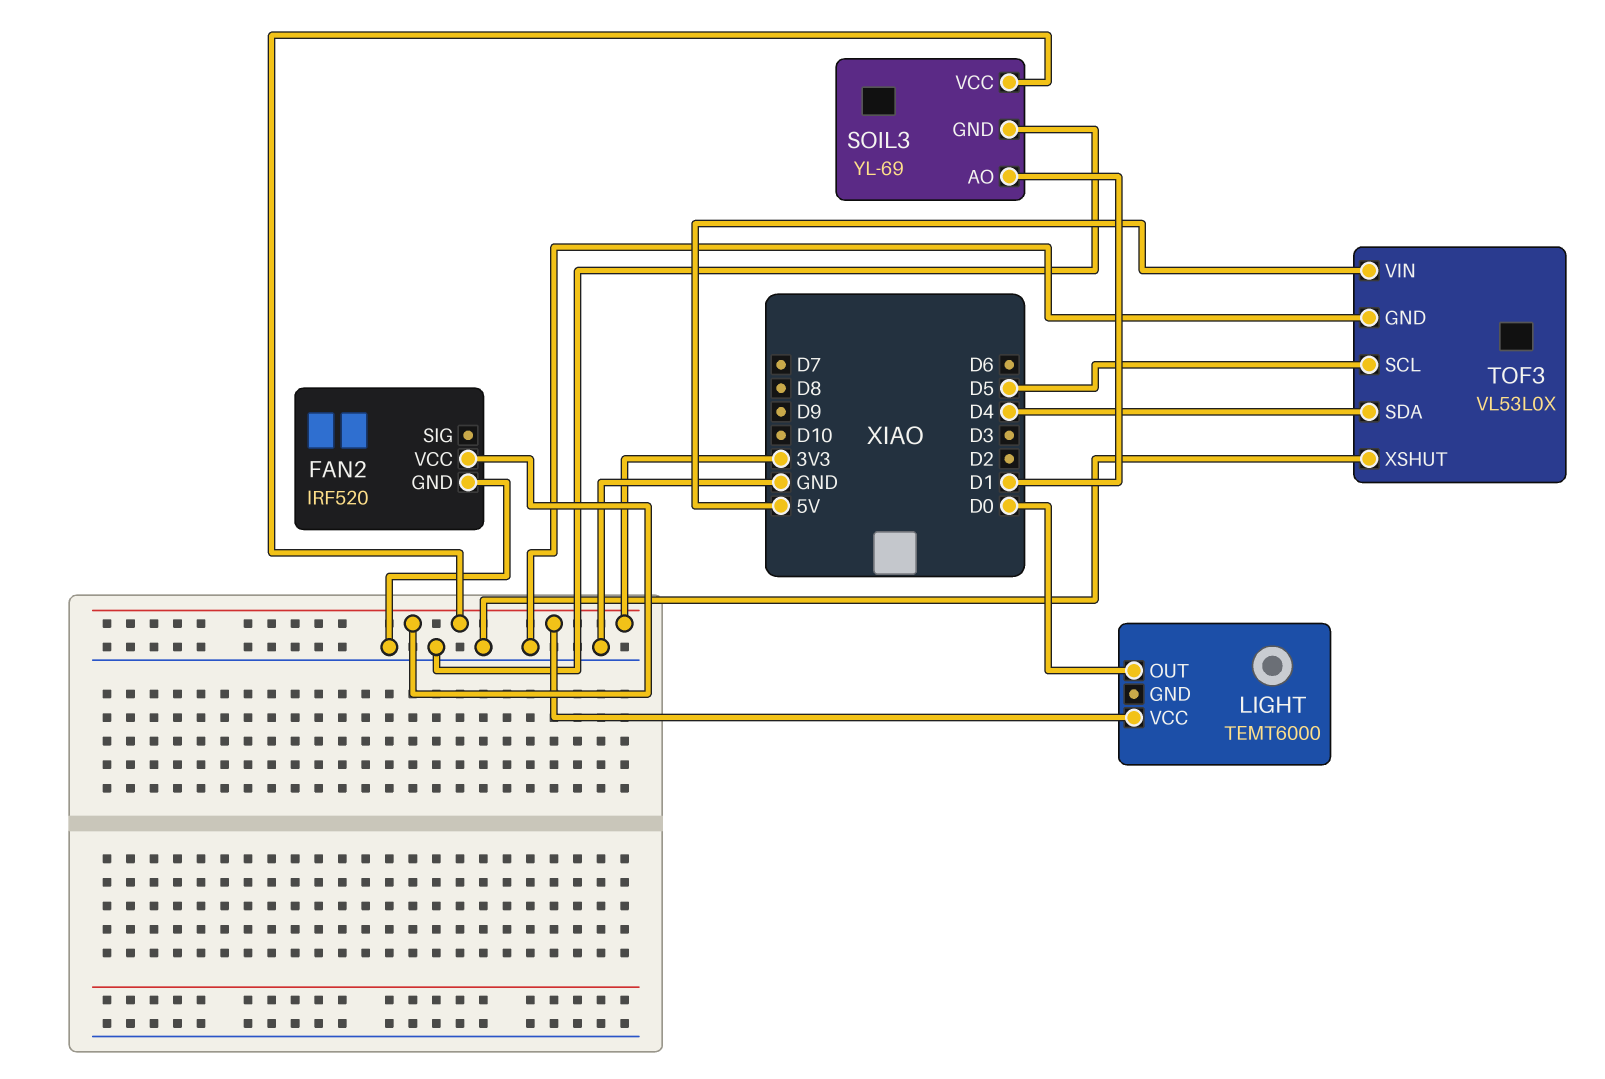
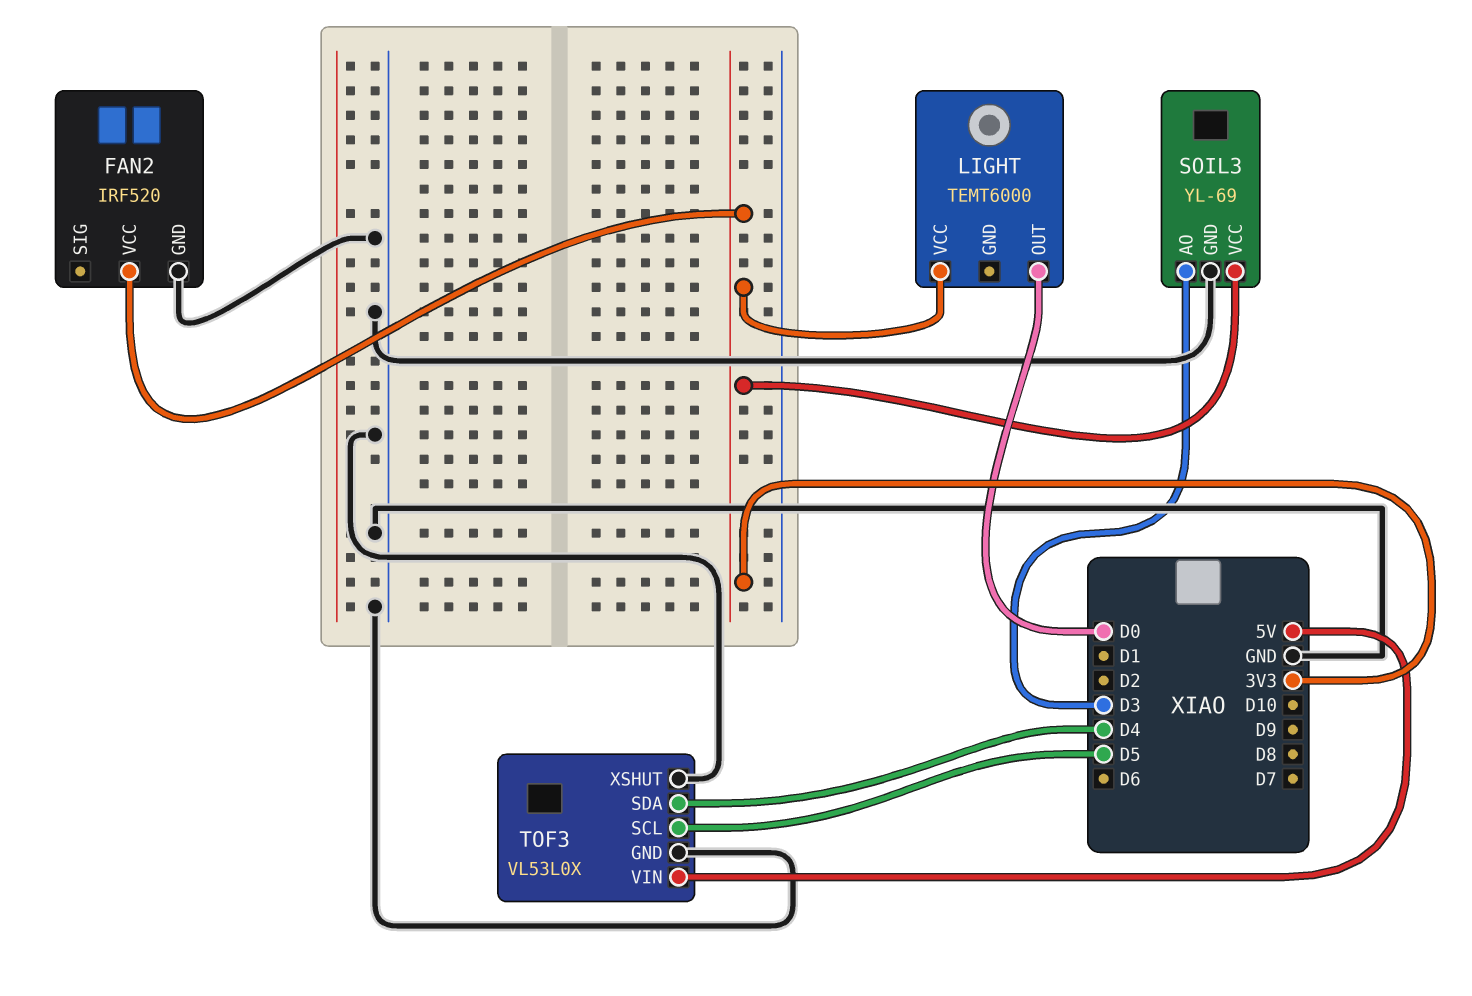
SOIL3 pin AO: D1 -> D3

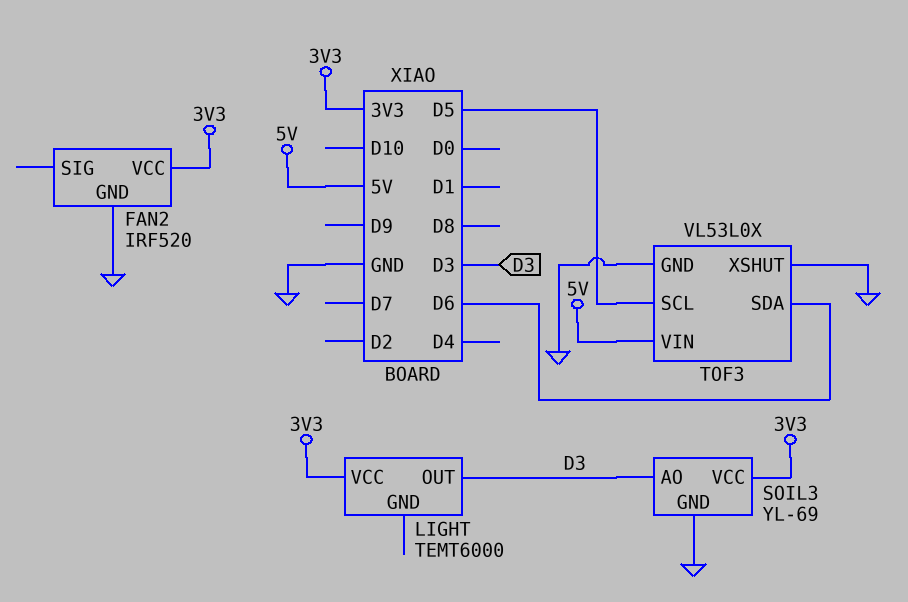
LIGHT pin OUT: D0 -> D3
TOF3 pin SDA: D4 -> D6

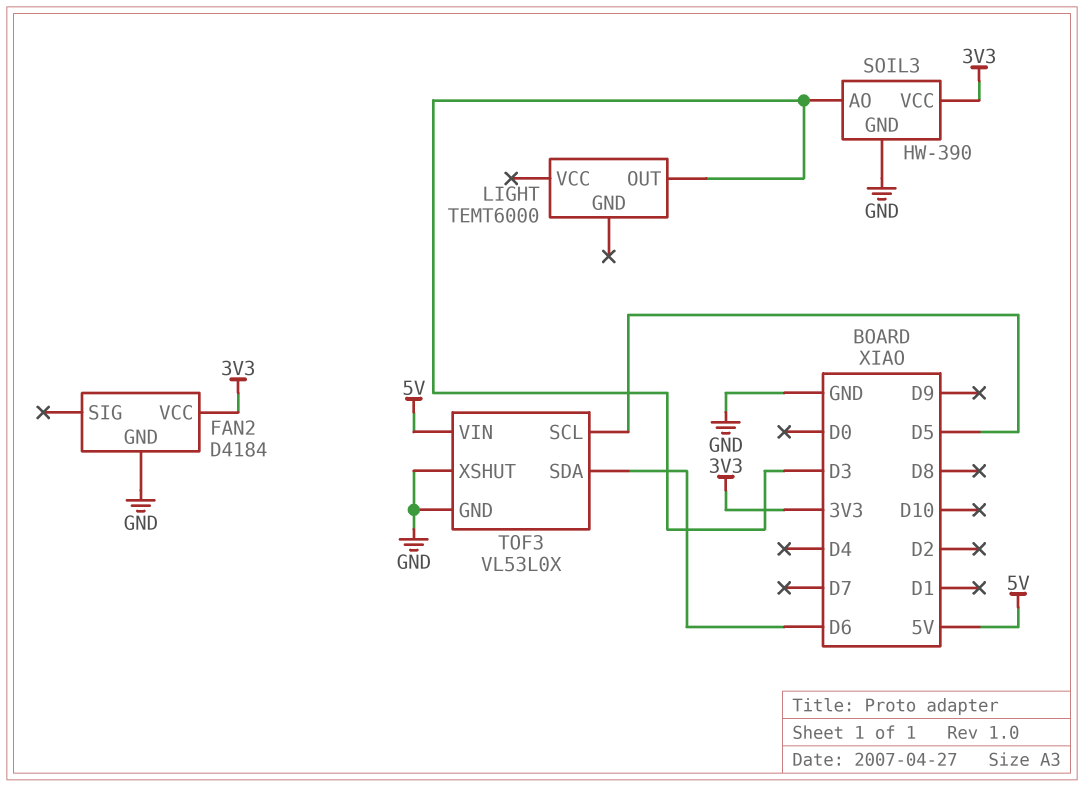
FAN2: IRF520 -> D4184
LIGHT pin VCC: 3V3 -> none
SOIL3: YL-69 -> HW-390

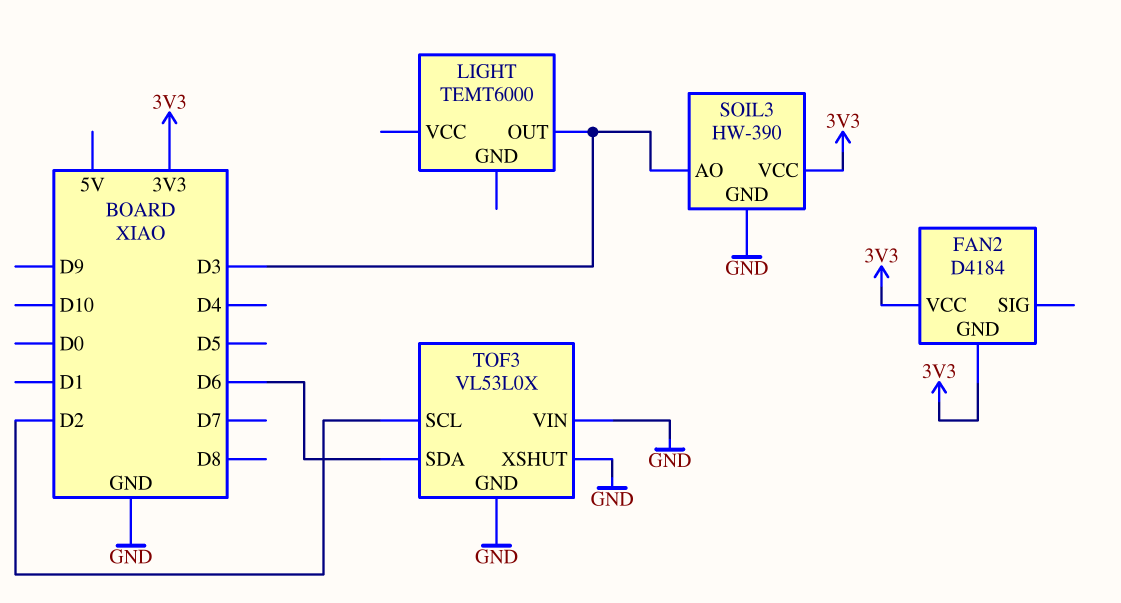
FAN2 pin GND: GND -> 3V3
TOF3 pin SCL: D5 -> D2
TOF3 pin VIN: 5V -> GND

